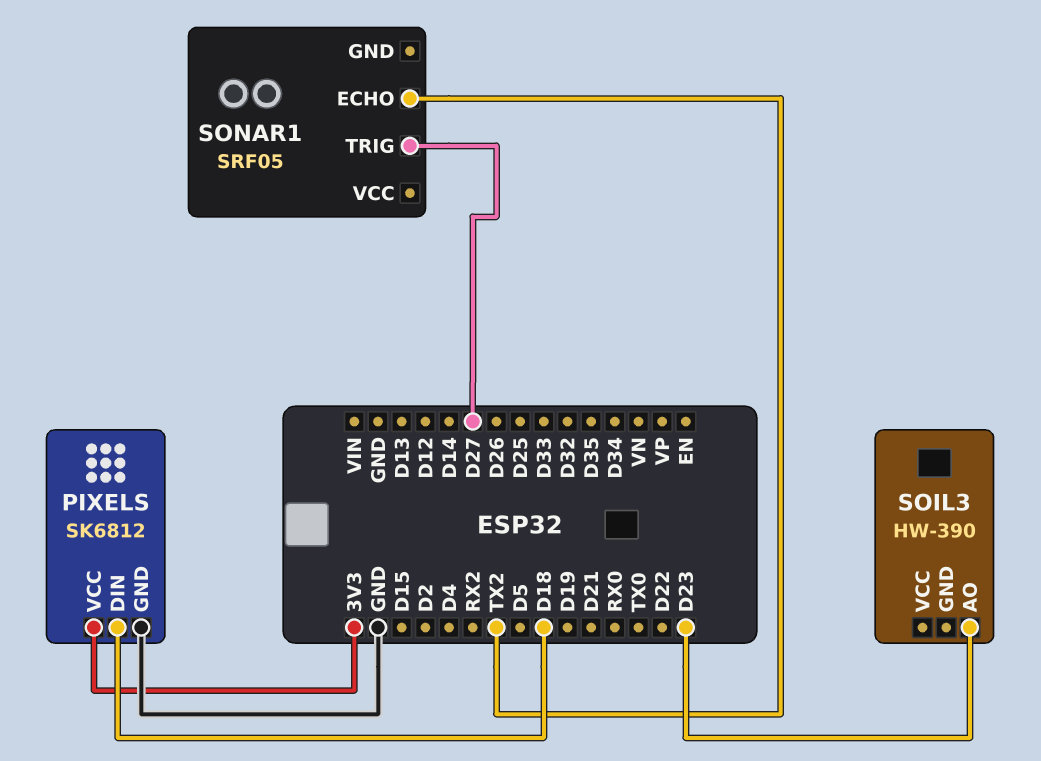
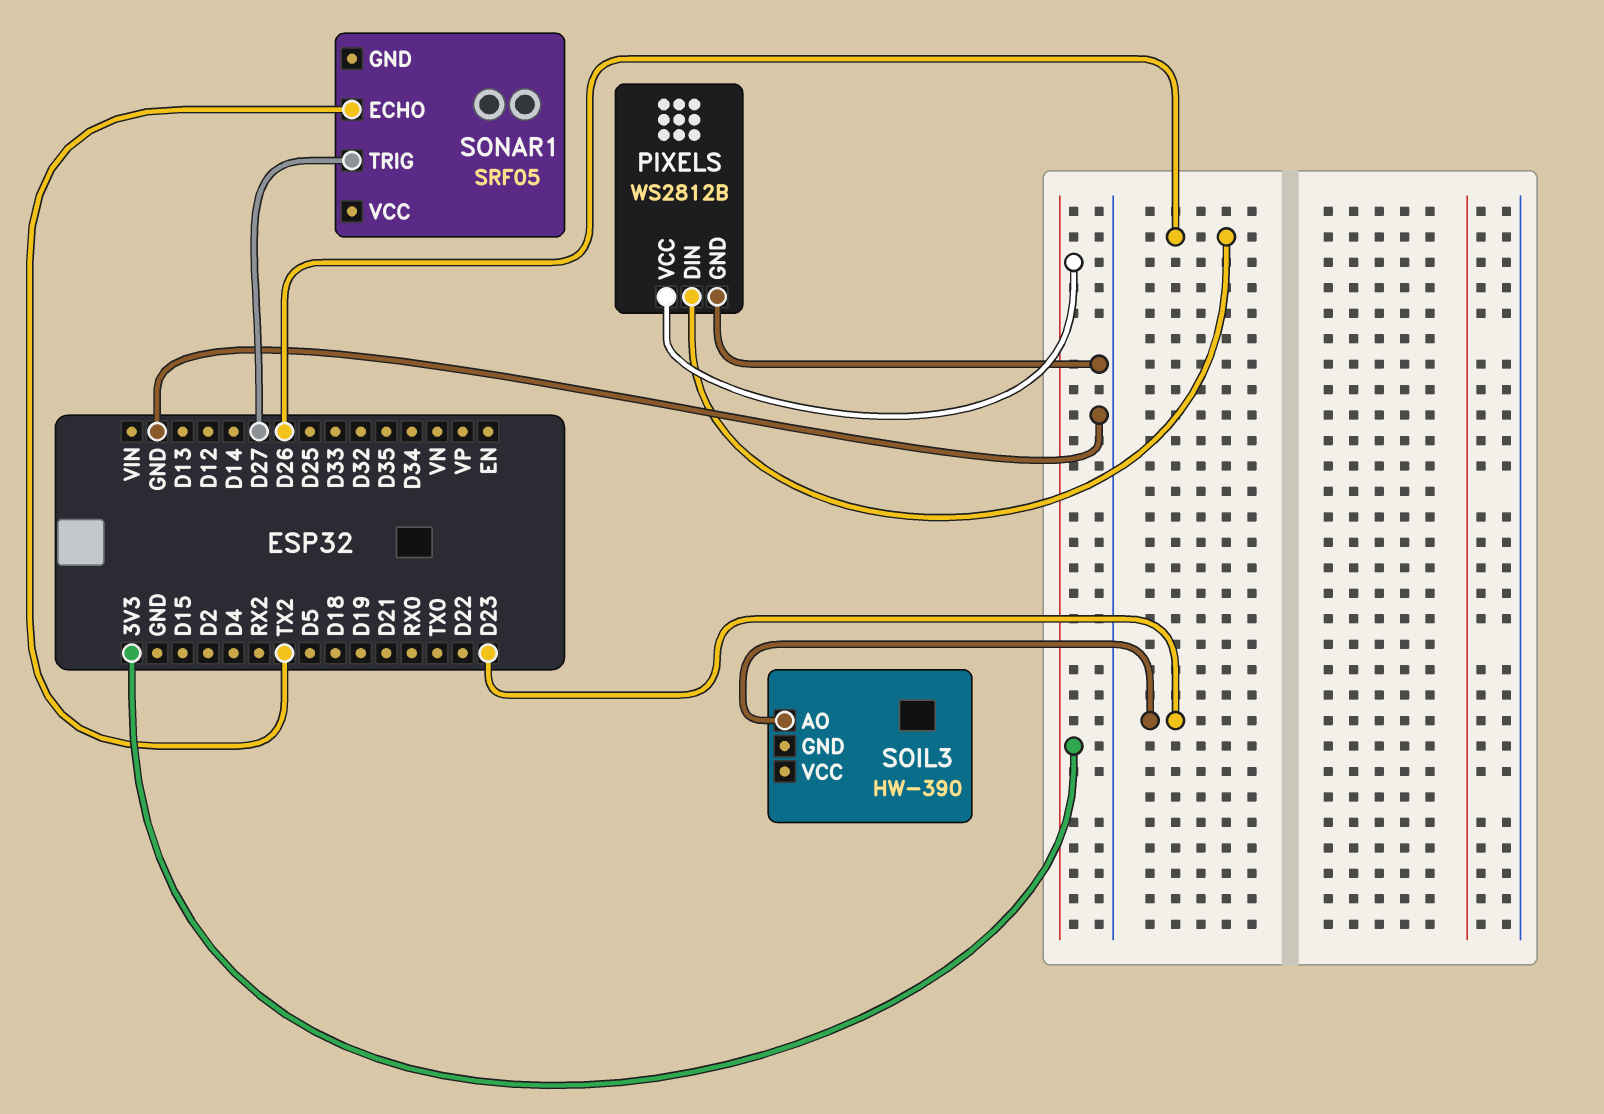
PIXELS: SK6812 -> WS2812B
PIXELS pin DIN: D18 -> D26

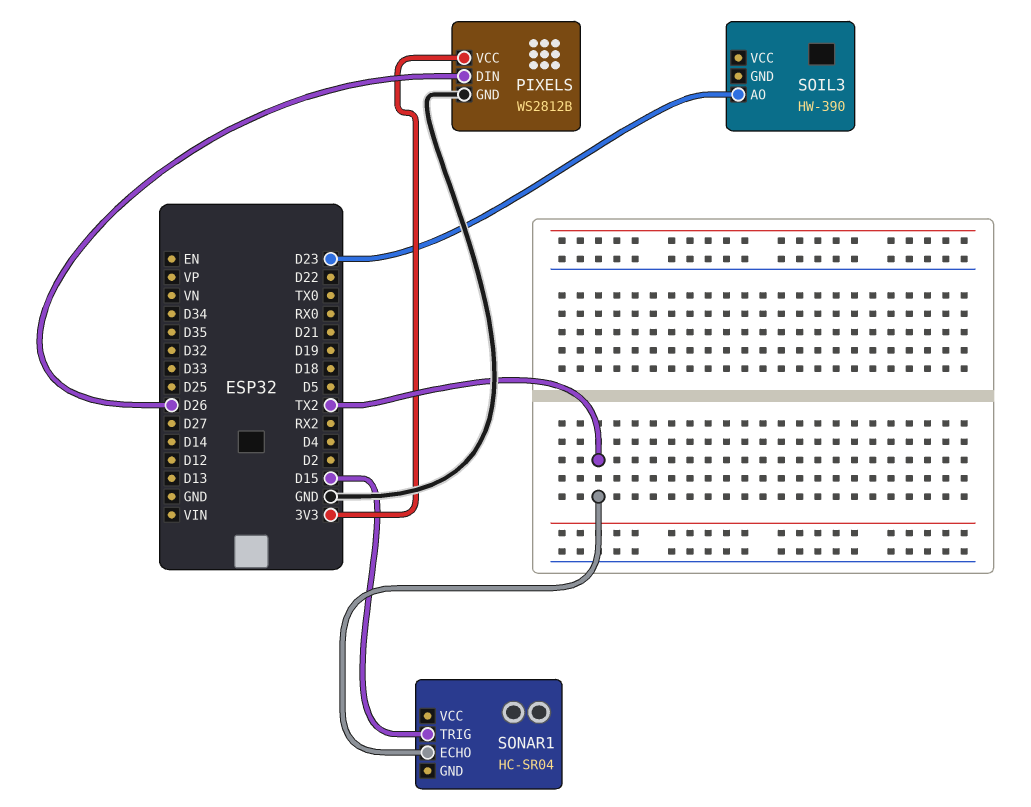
SONAR1: SRF05 -> HC-SR04
SONAR1 pin TRIG: D27 -> D15

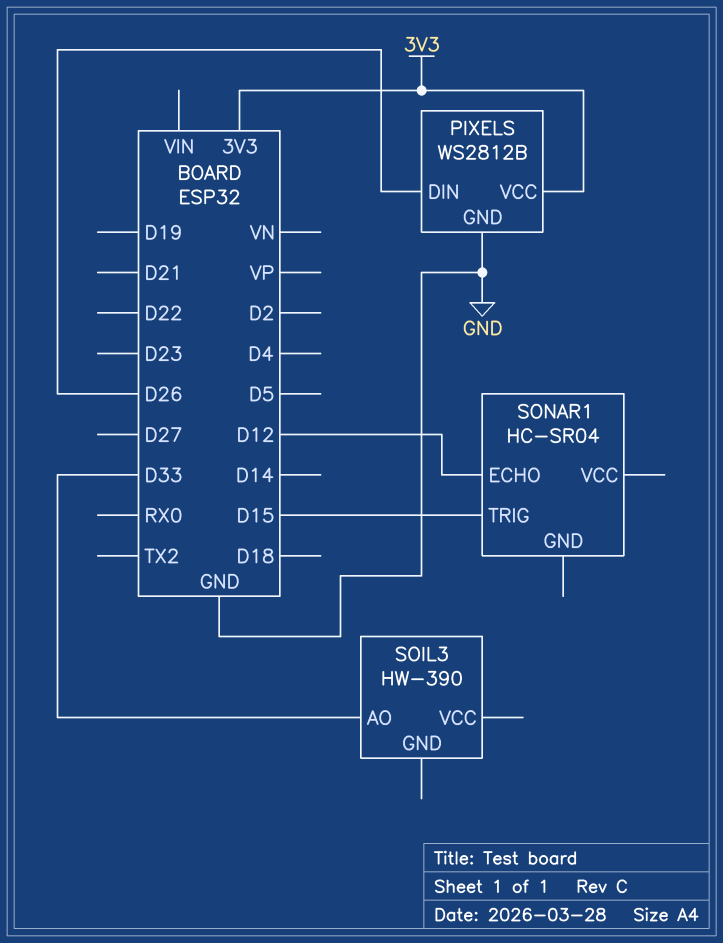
SOIL3 pin AO: D23 -> D33
SONAR1 pin ECHO: TX2 -> D12

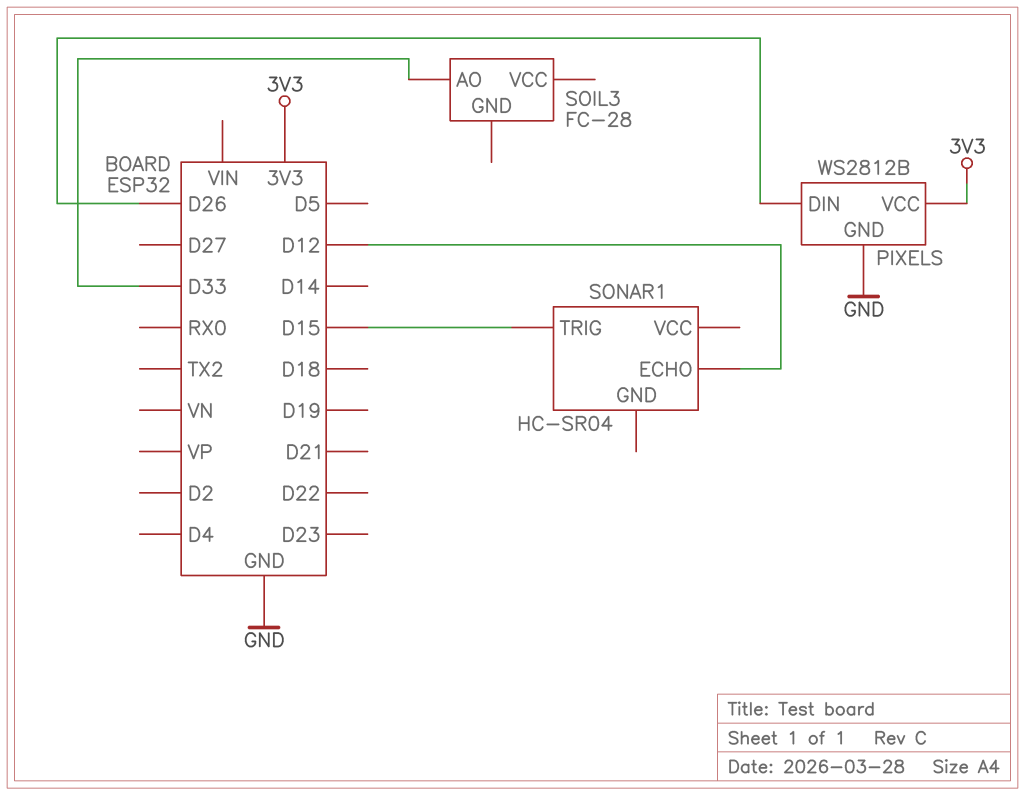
SOIL3: HW-390 -> FC-28

